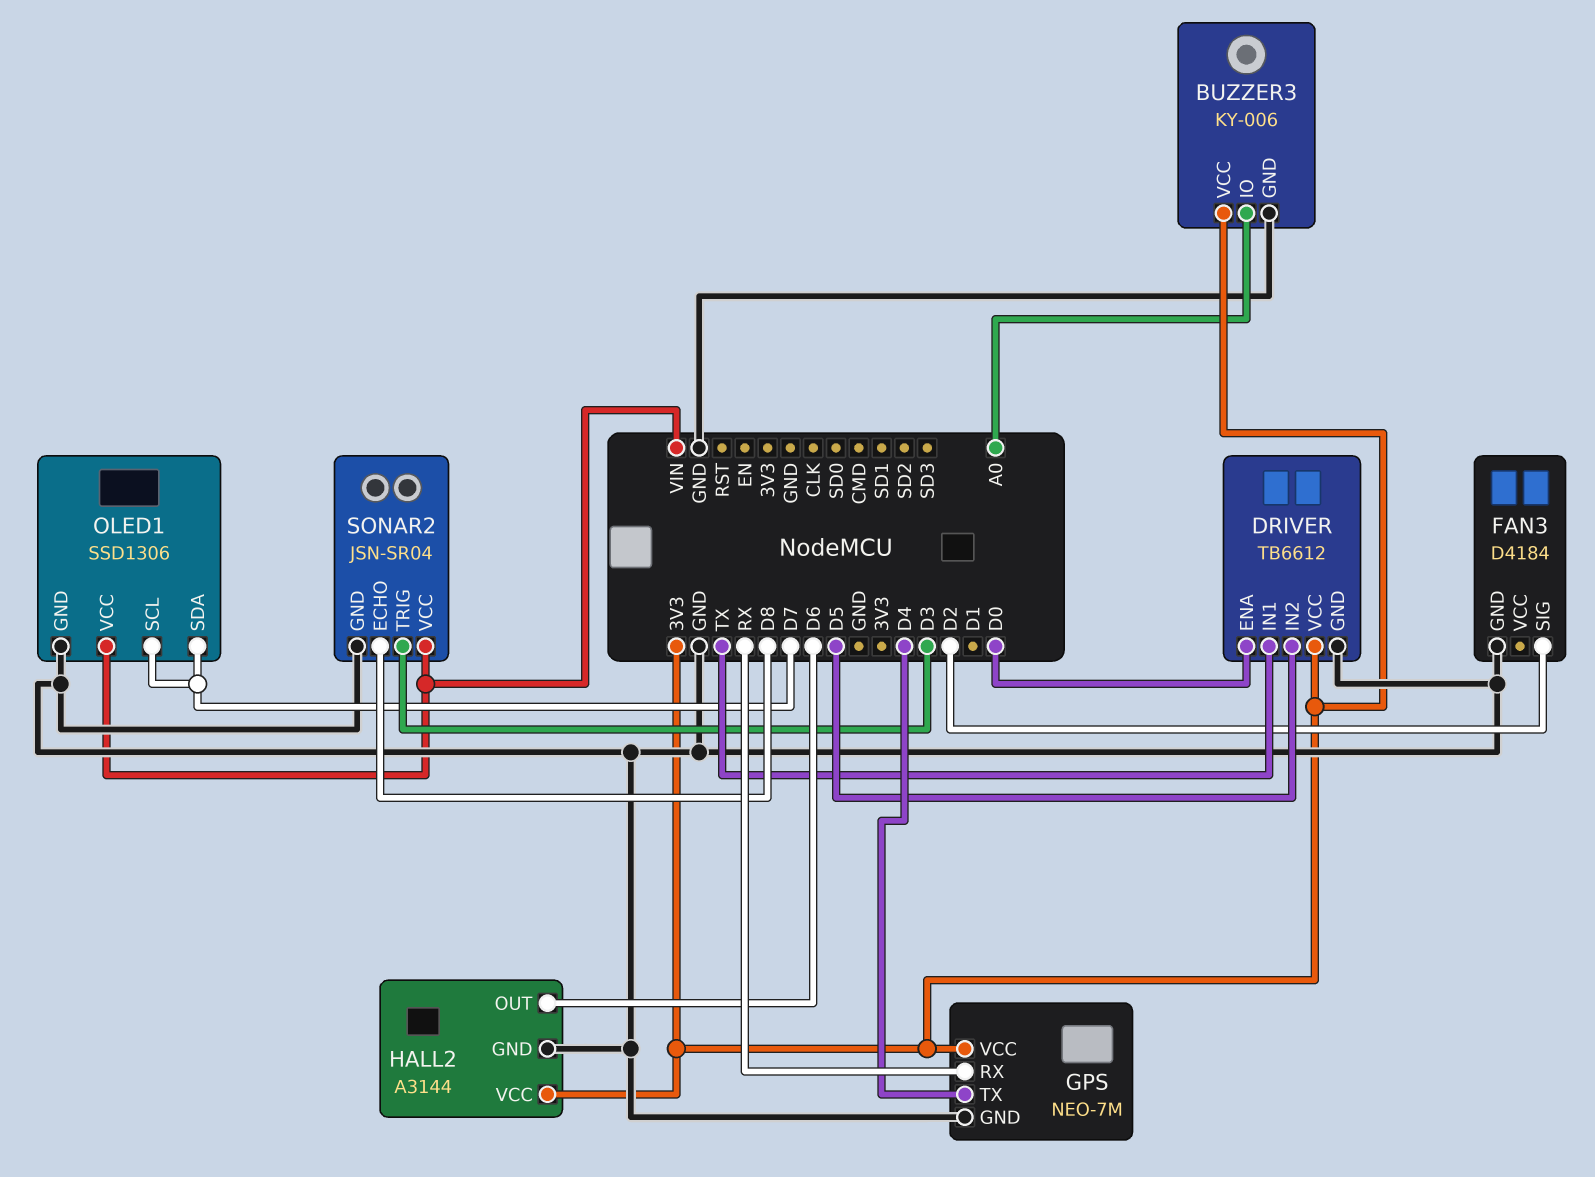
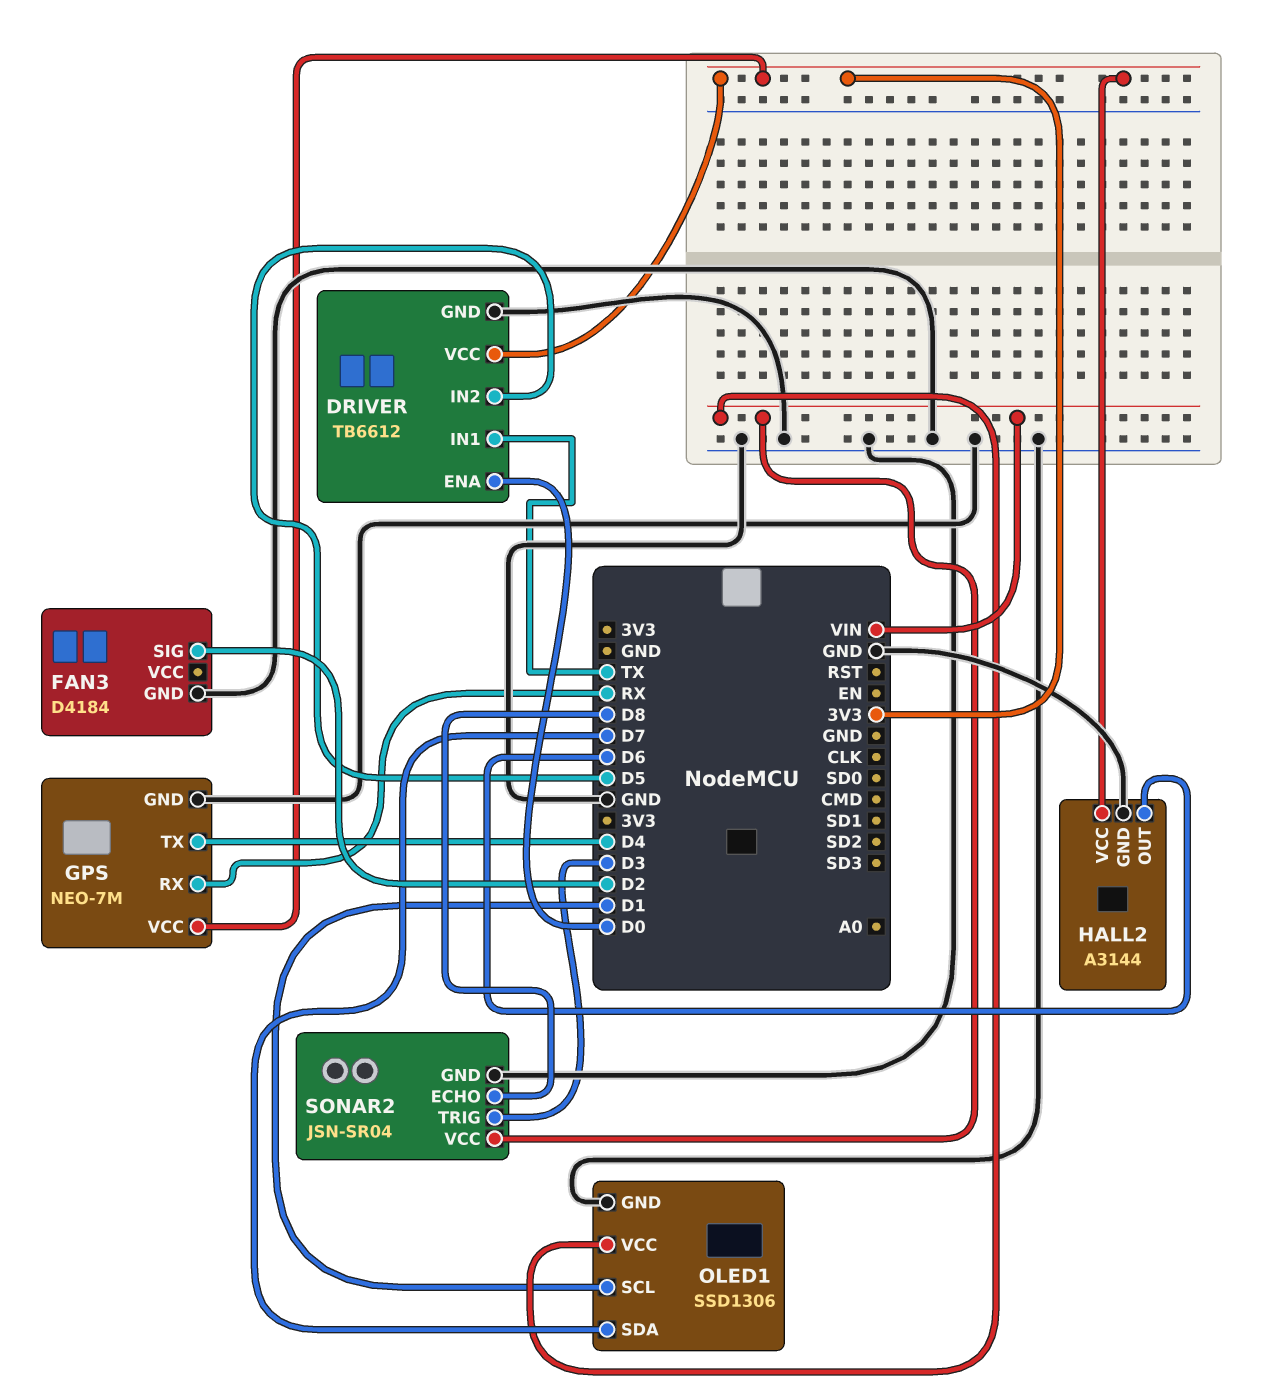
BUZZER3: KY-006 -> none
BUZZER3 pin GND: GND -> none
BUZZER3 pin IO: A0 -> none
BUZZER3 pin VCC: 3V3 -> none
OLED1 pin SCL: D7 -> D1

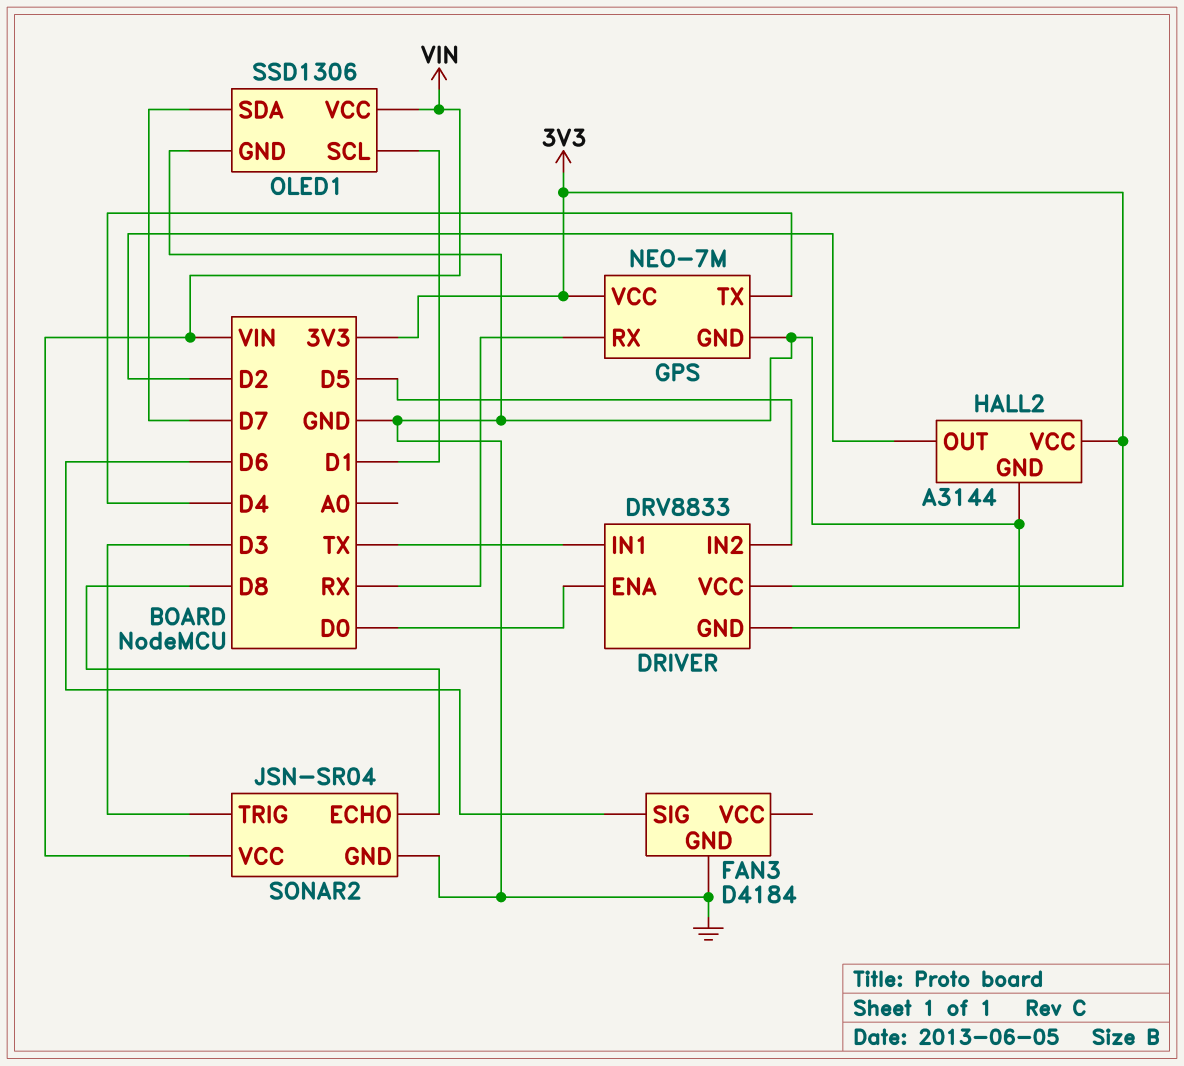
DRIVER: TB6612 -> DRV8833
FAN3 pin SIG: D2 -> D6
HALL2 pin OUT: D6 -> D2

